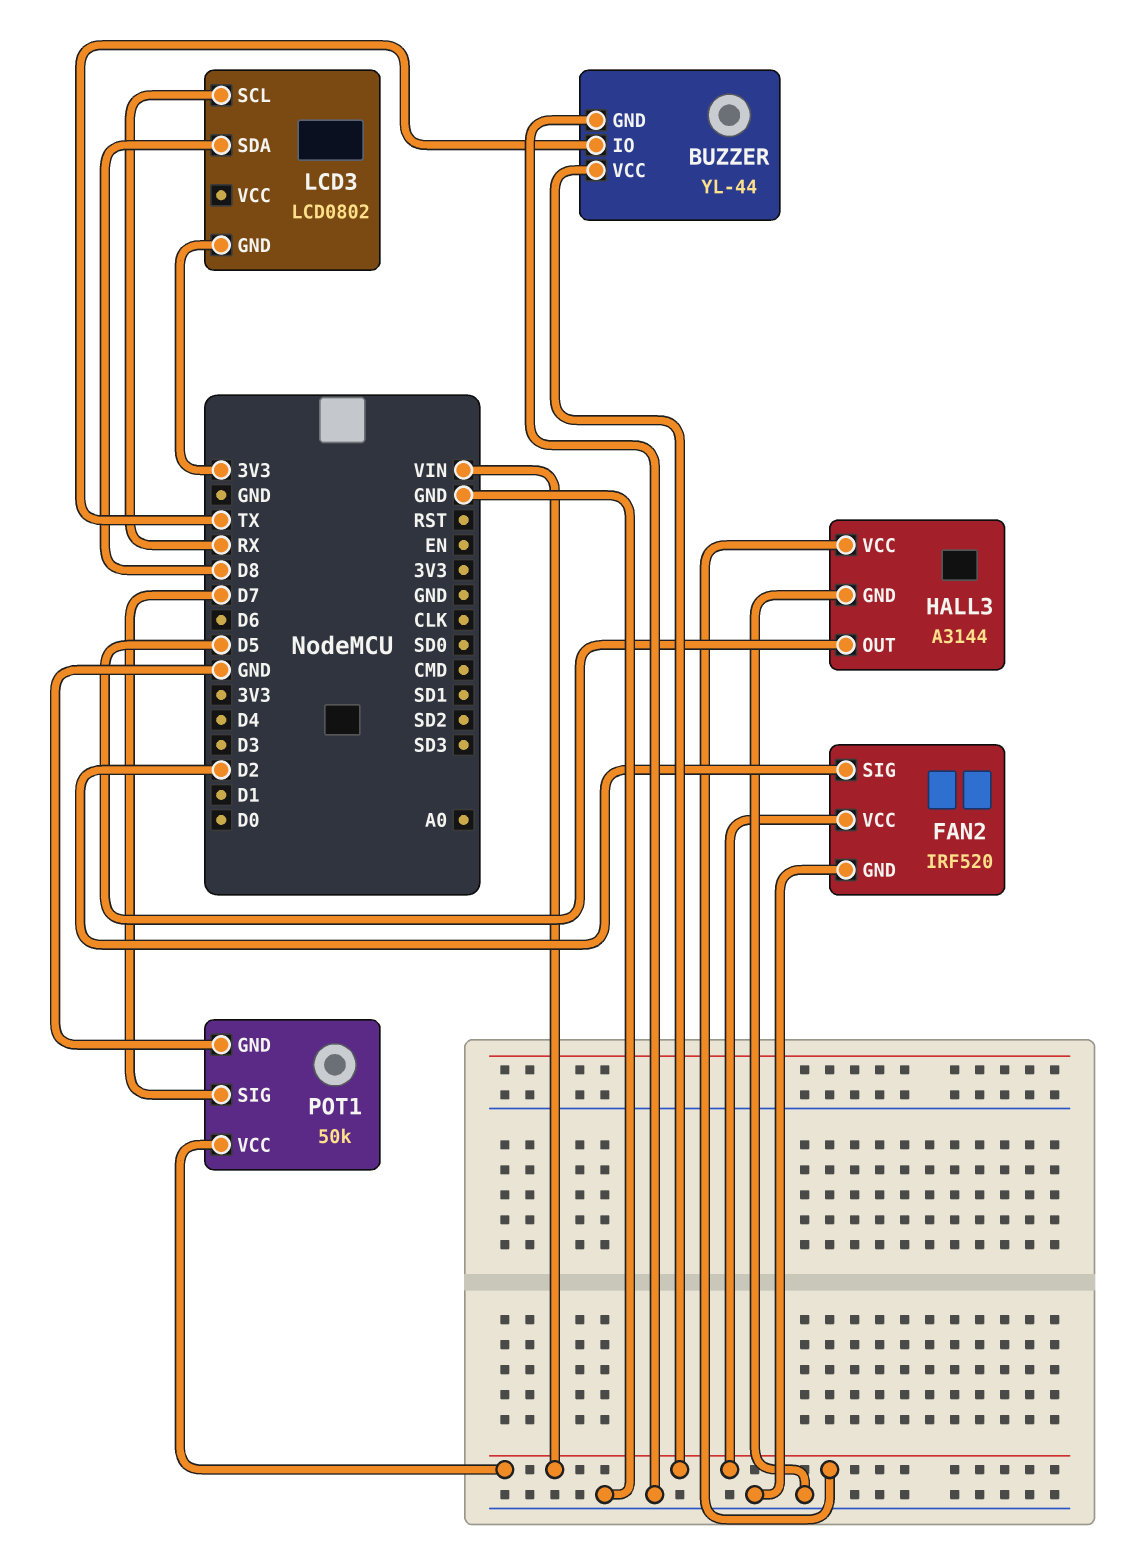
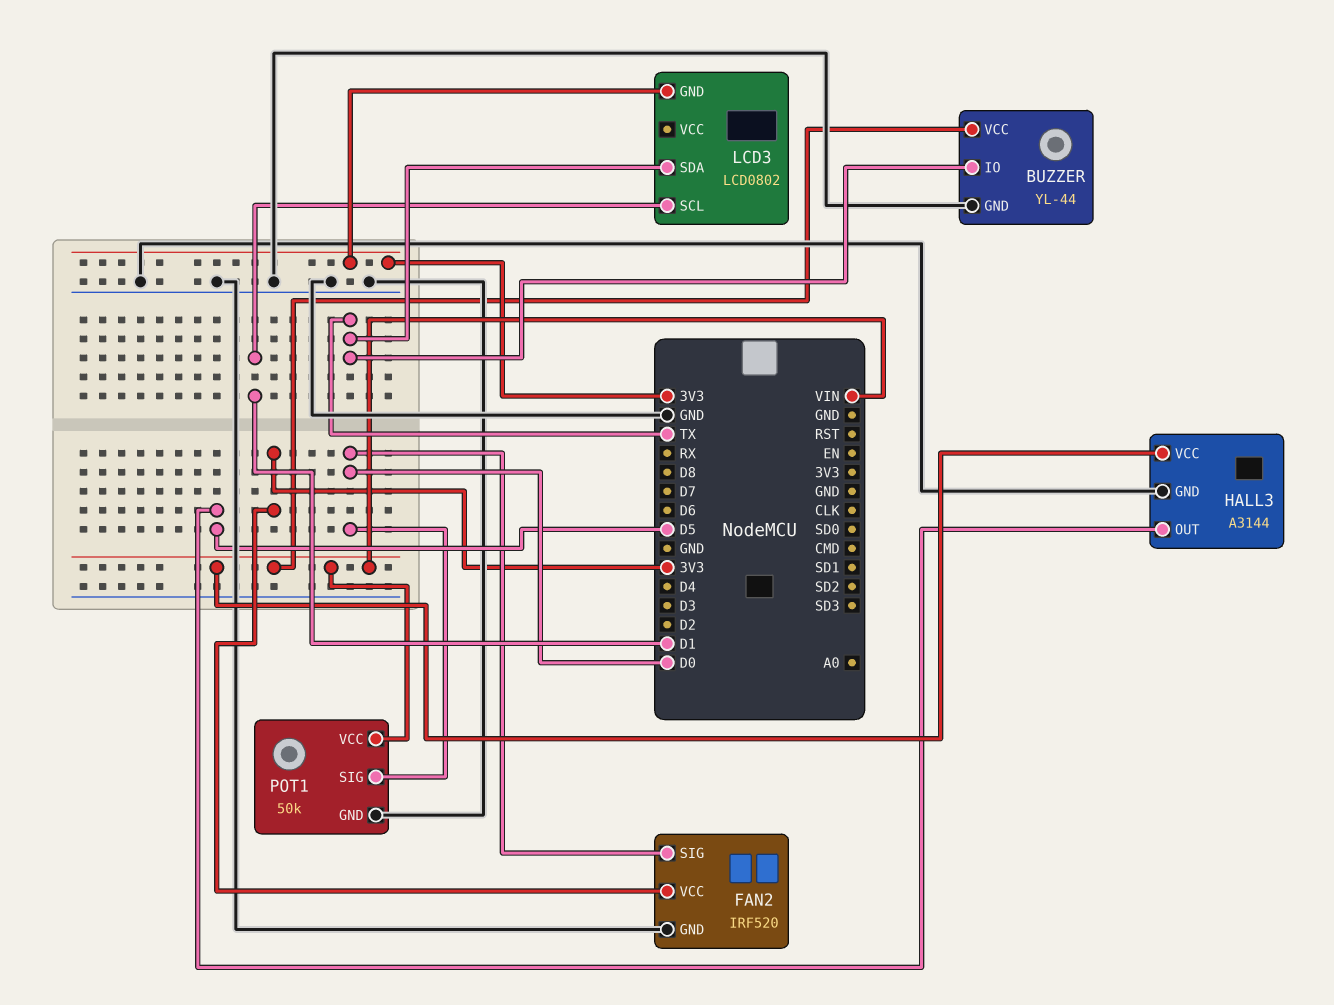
FAN2 pin SIG: D2 -> D0
FAN2 pin VCC: VIN -> 3V3
LCD3 pin SCL: RX -> D1
LCD3 pin SDA: D8 -> TX
POT1 pin SIG: D7 -> D0

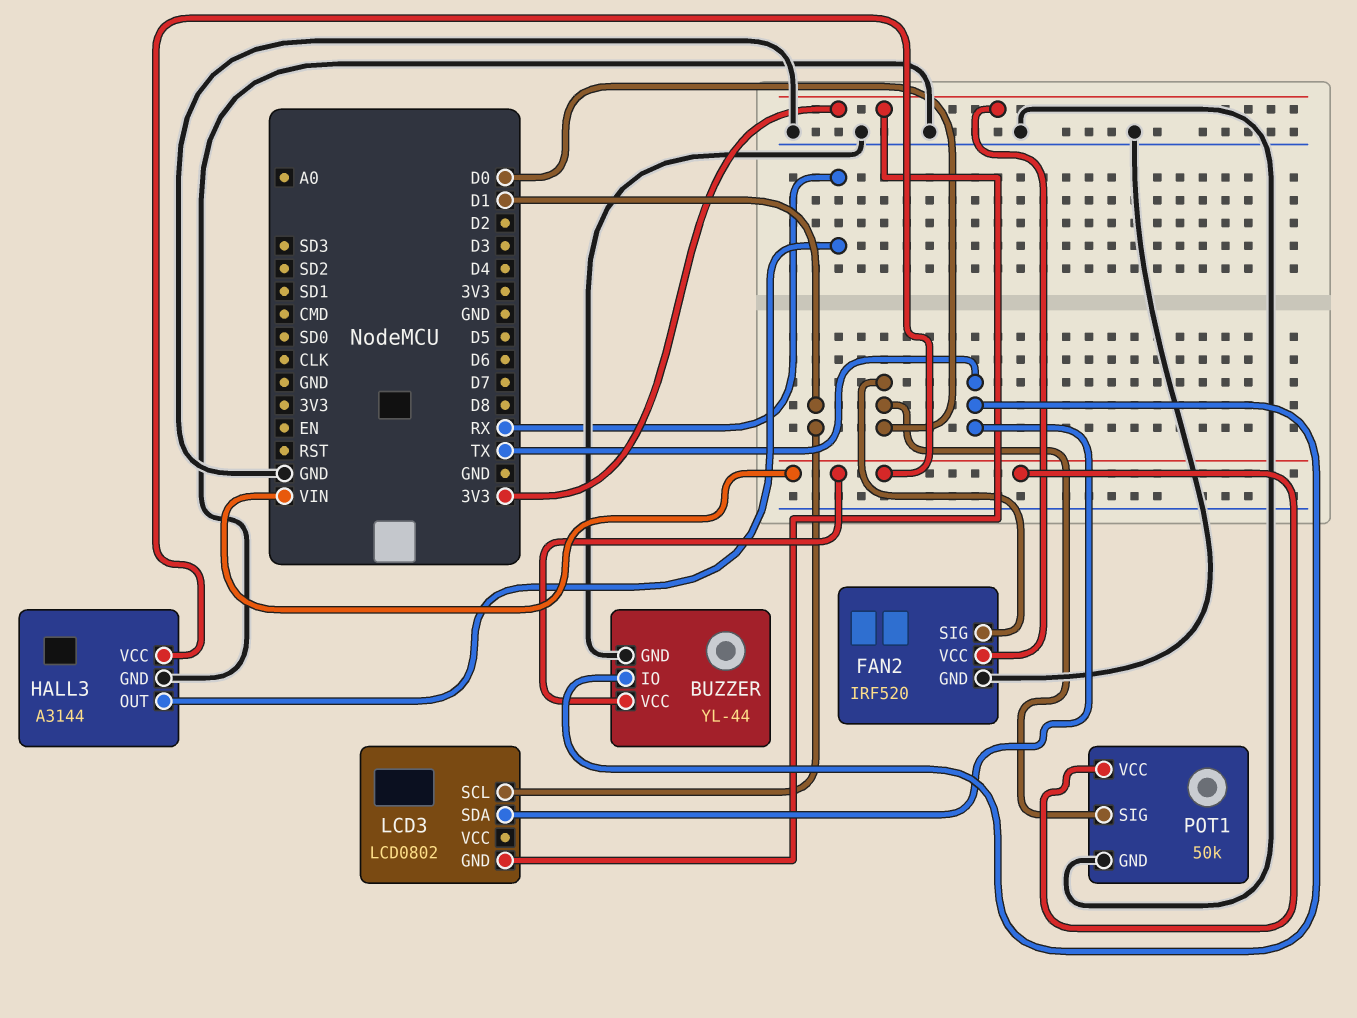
HALL3 pin OUT: D5 -> RX

